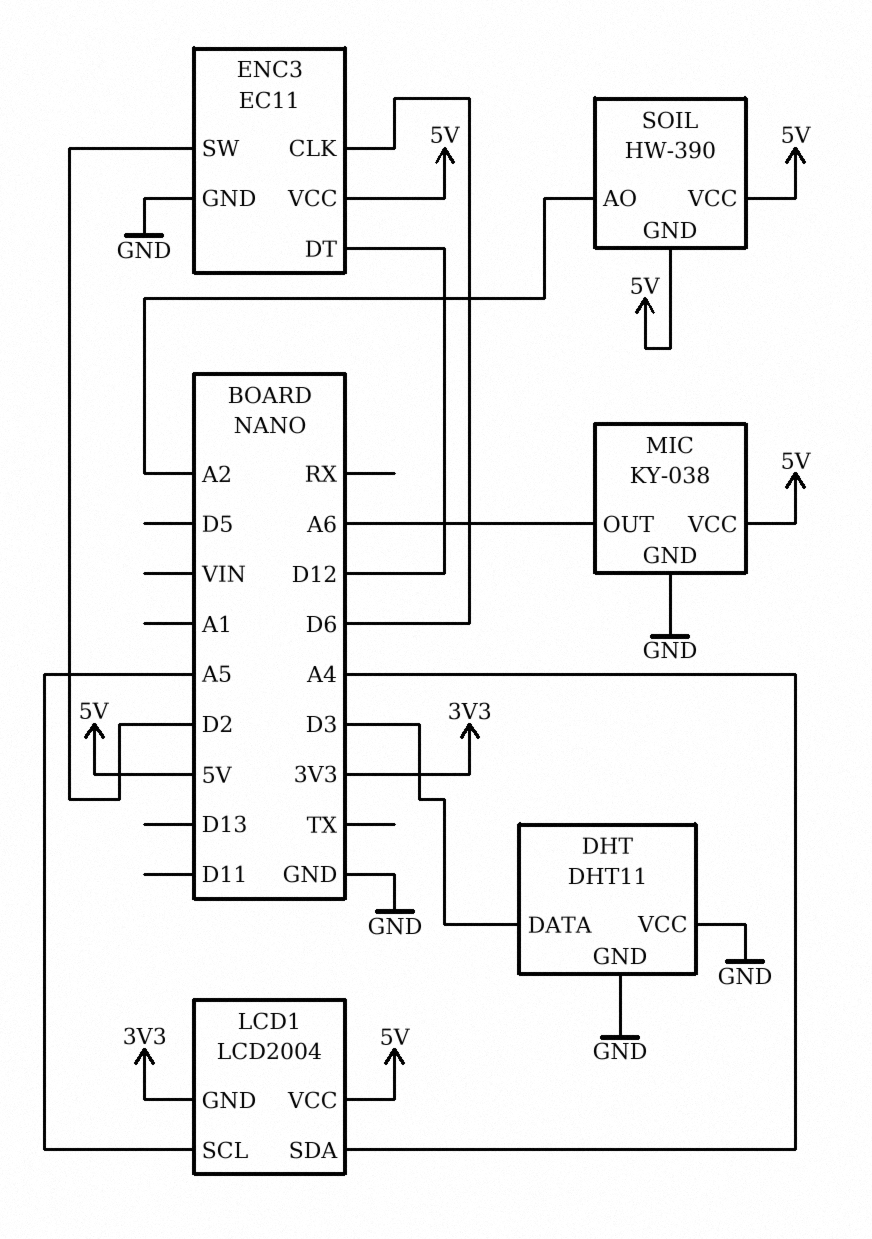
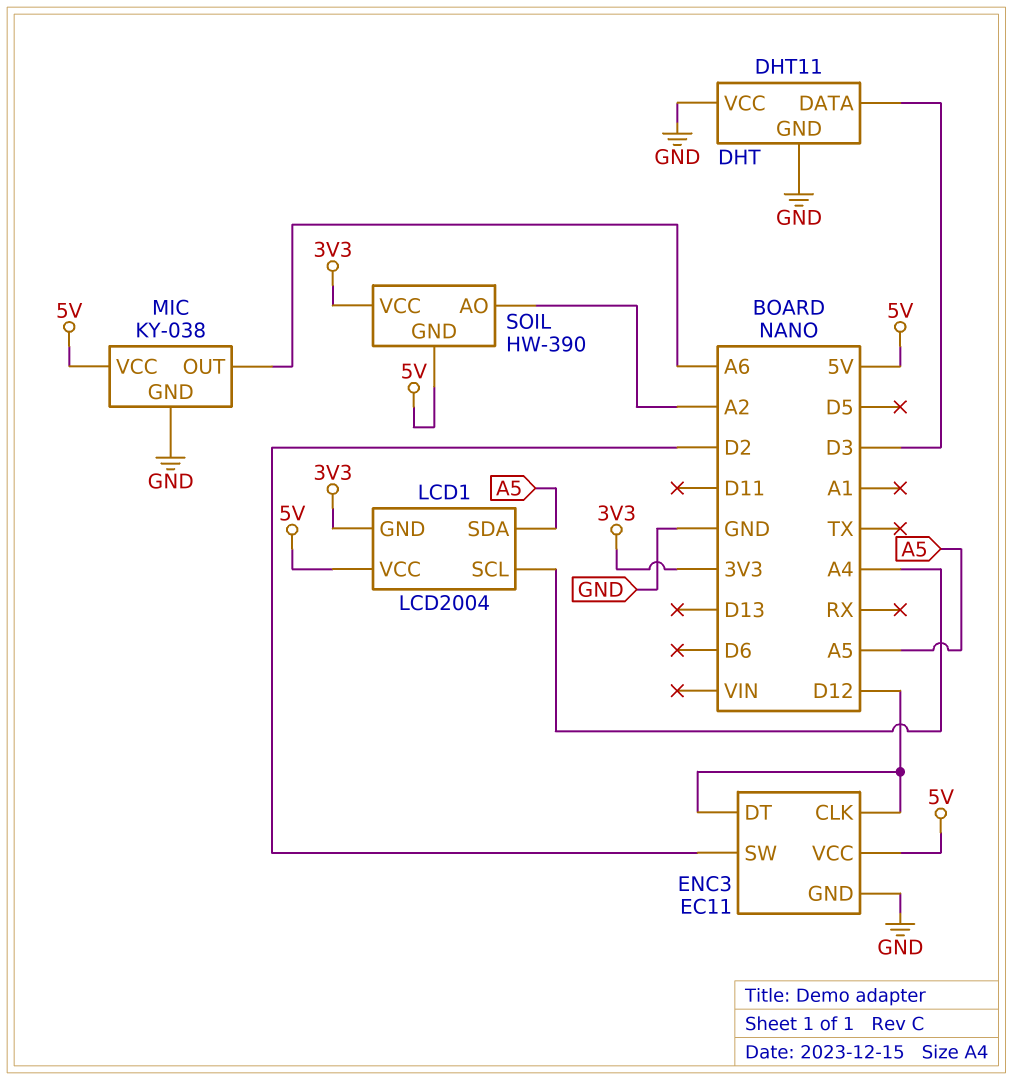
ENC3 pin CLK: D6 -> D12
LCD1 pin SCL: A5 -> A4
LCD1 pin SDA: A4 -> A5
SOIL pin VCC: 5V -> 3V3

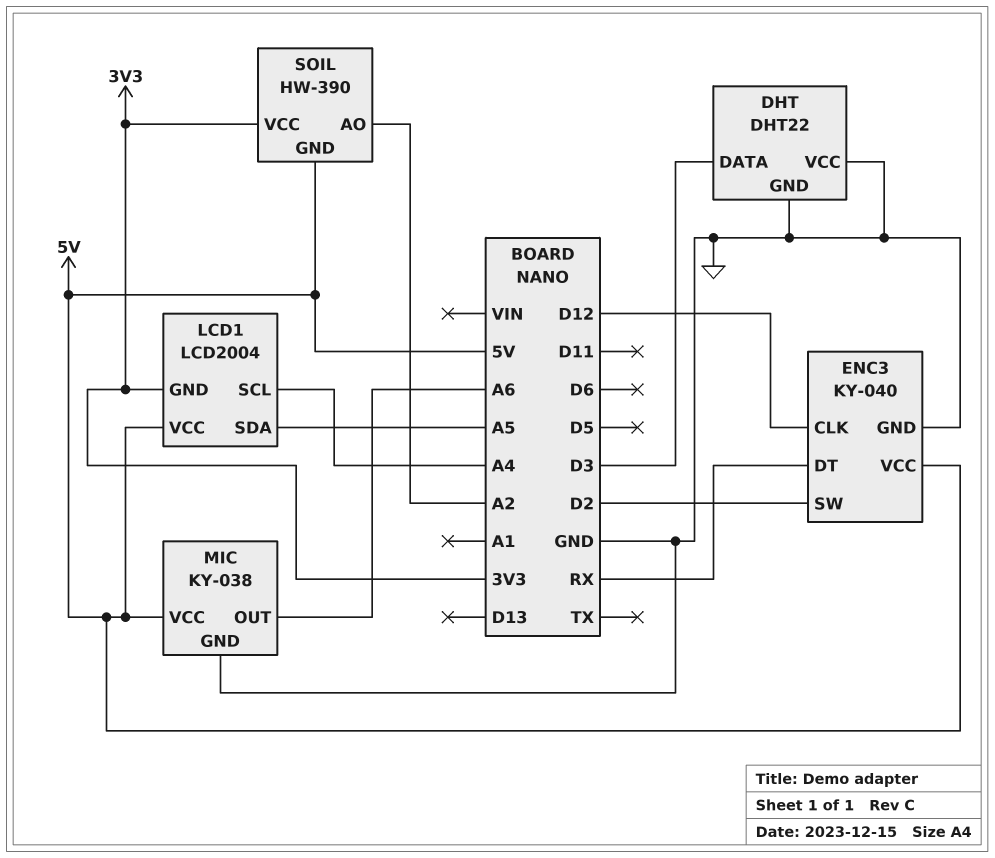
DHT: DHT11 -> DHT22
ENC3: EC11 -> KY-040
ENC3 pin DT: D12 -> RX

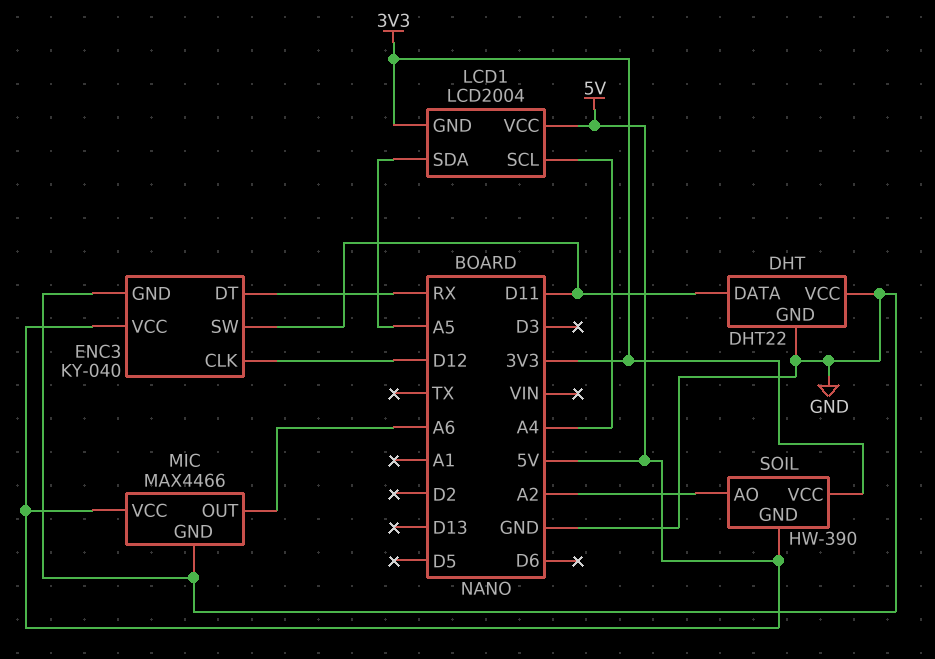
DHT pin DATA: D3 -> D11
ENC3 pin SW: D2 -> D11
MIC: KY-038 -> MAX4466

